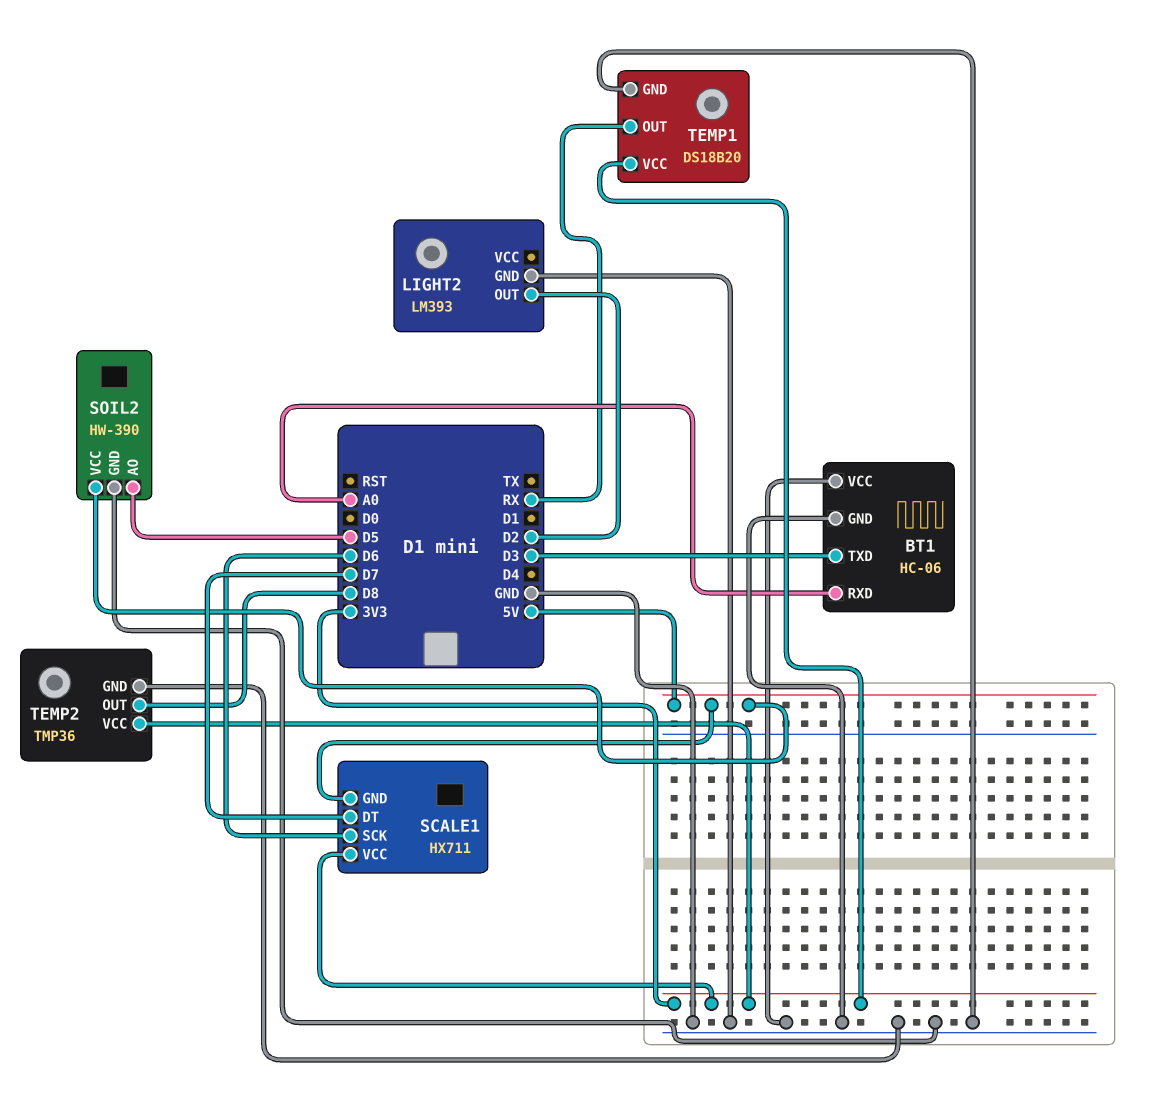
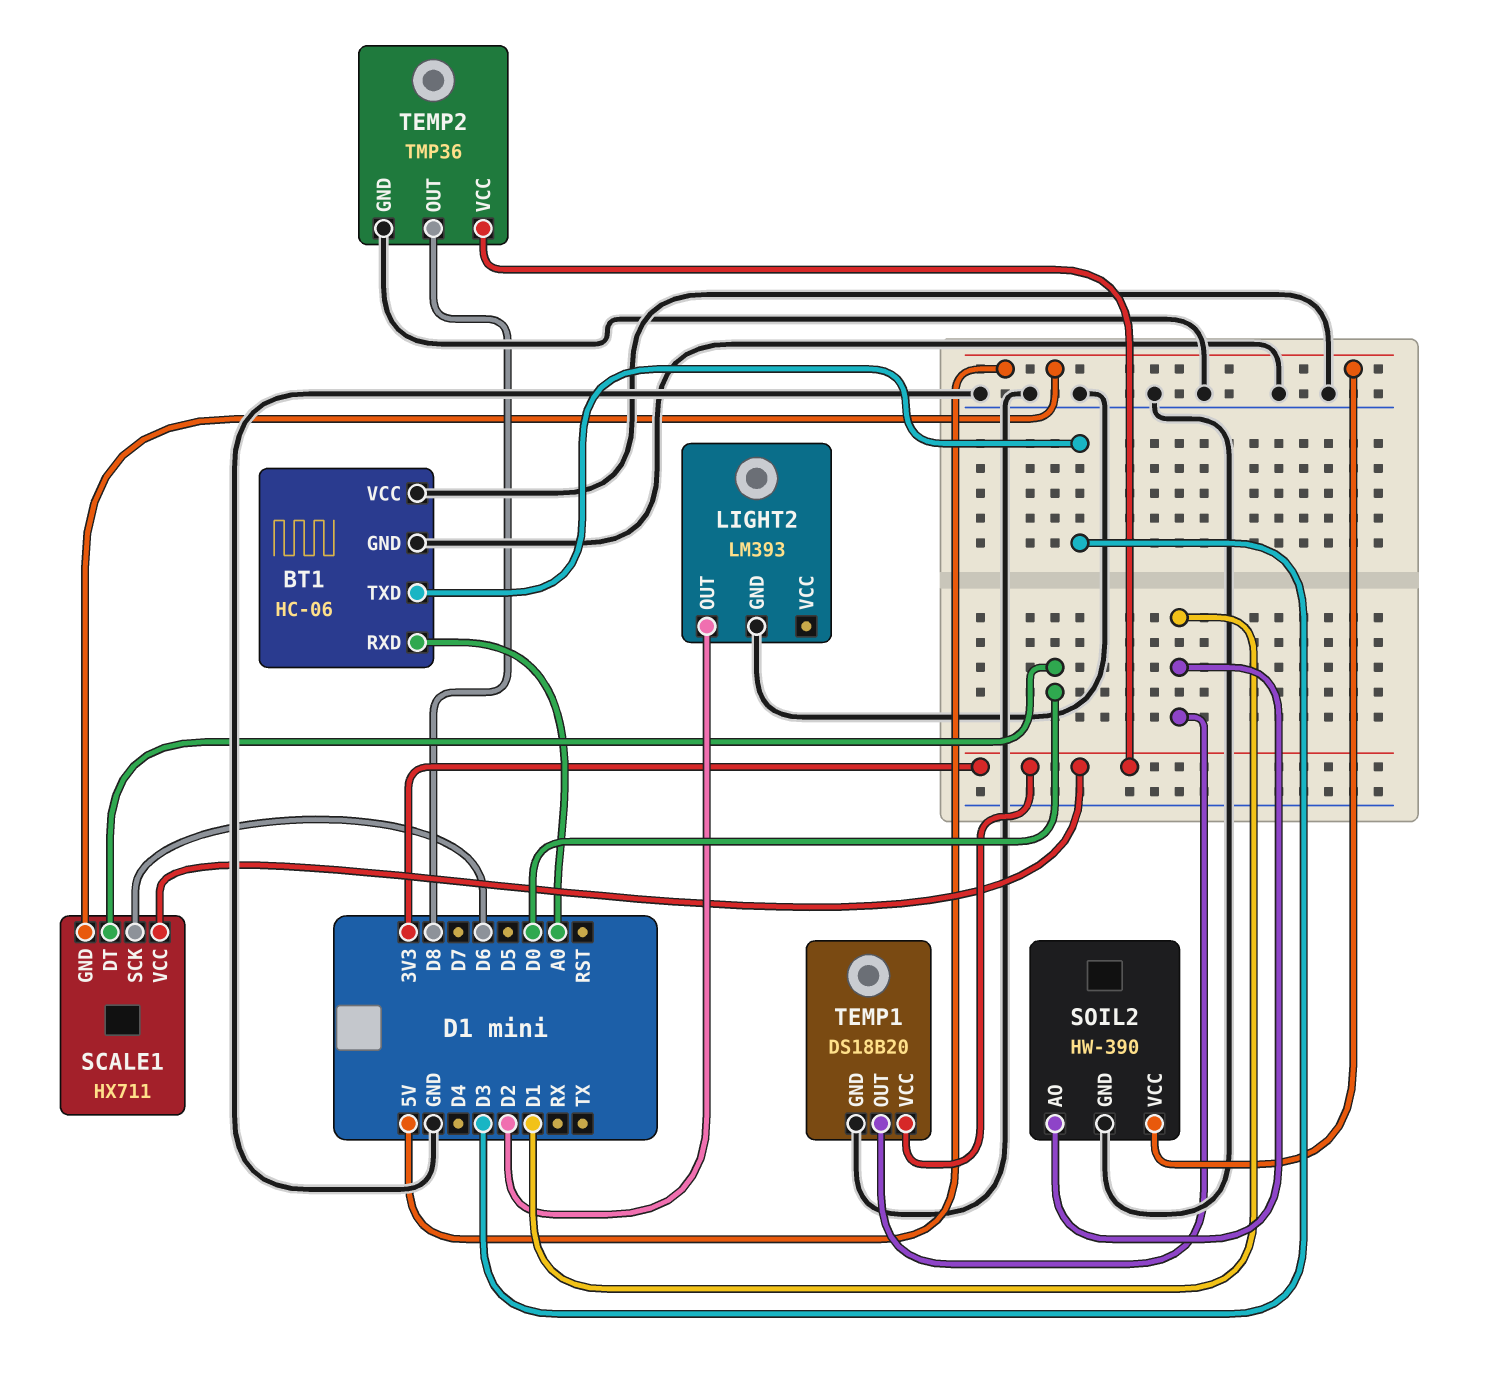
SCALE1 pin DT: D7 -> D0
SOIL2 pin AO: D5 -> D1
TEMP1 pin OUT: RX -> D1

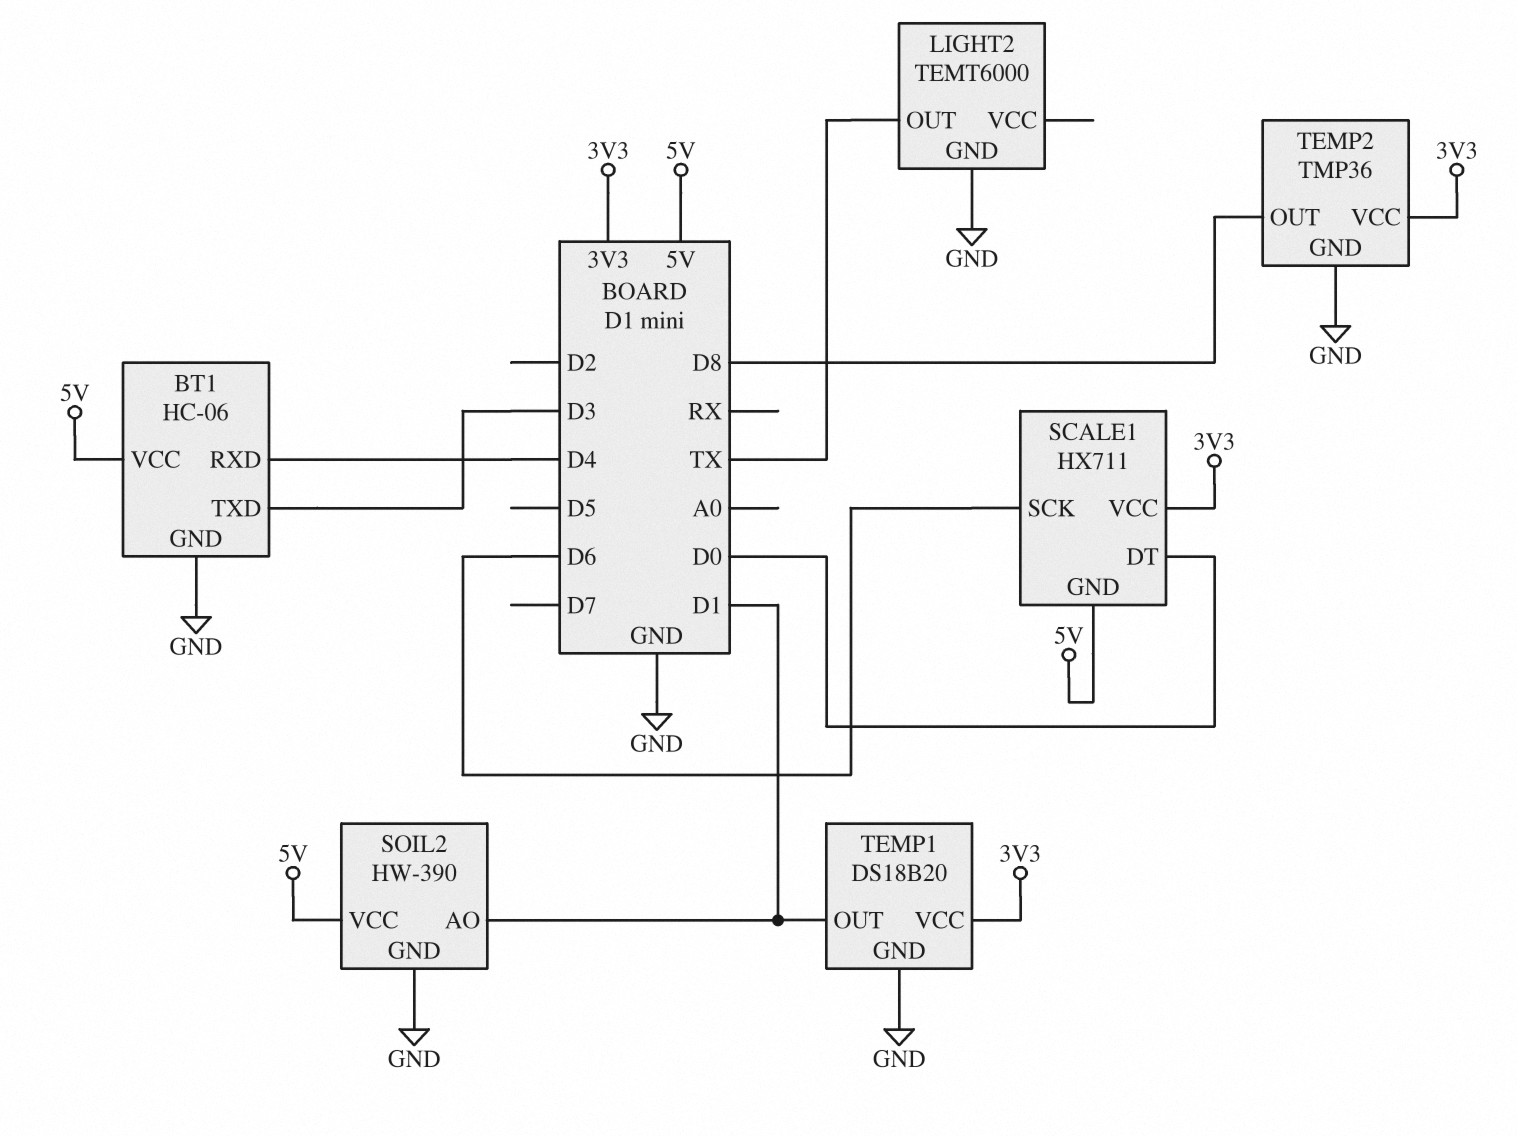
BT1 pin RXD: A0 -> D4
BT1 pin VCC: GND -> 5V
LIGHT2: LM393 -> TEMT6000
LIGHT2 pin OUT: D2 -> TX

